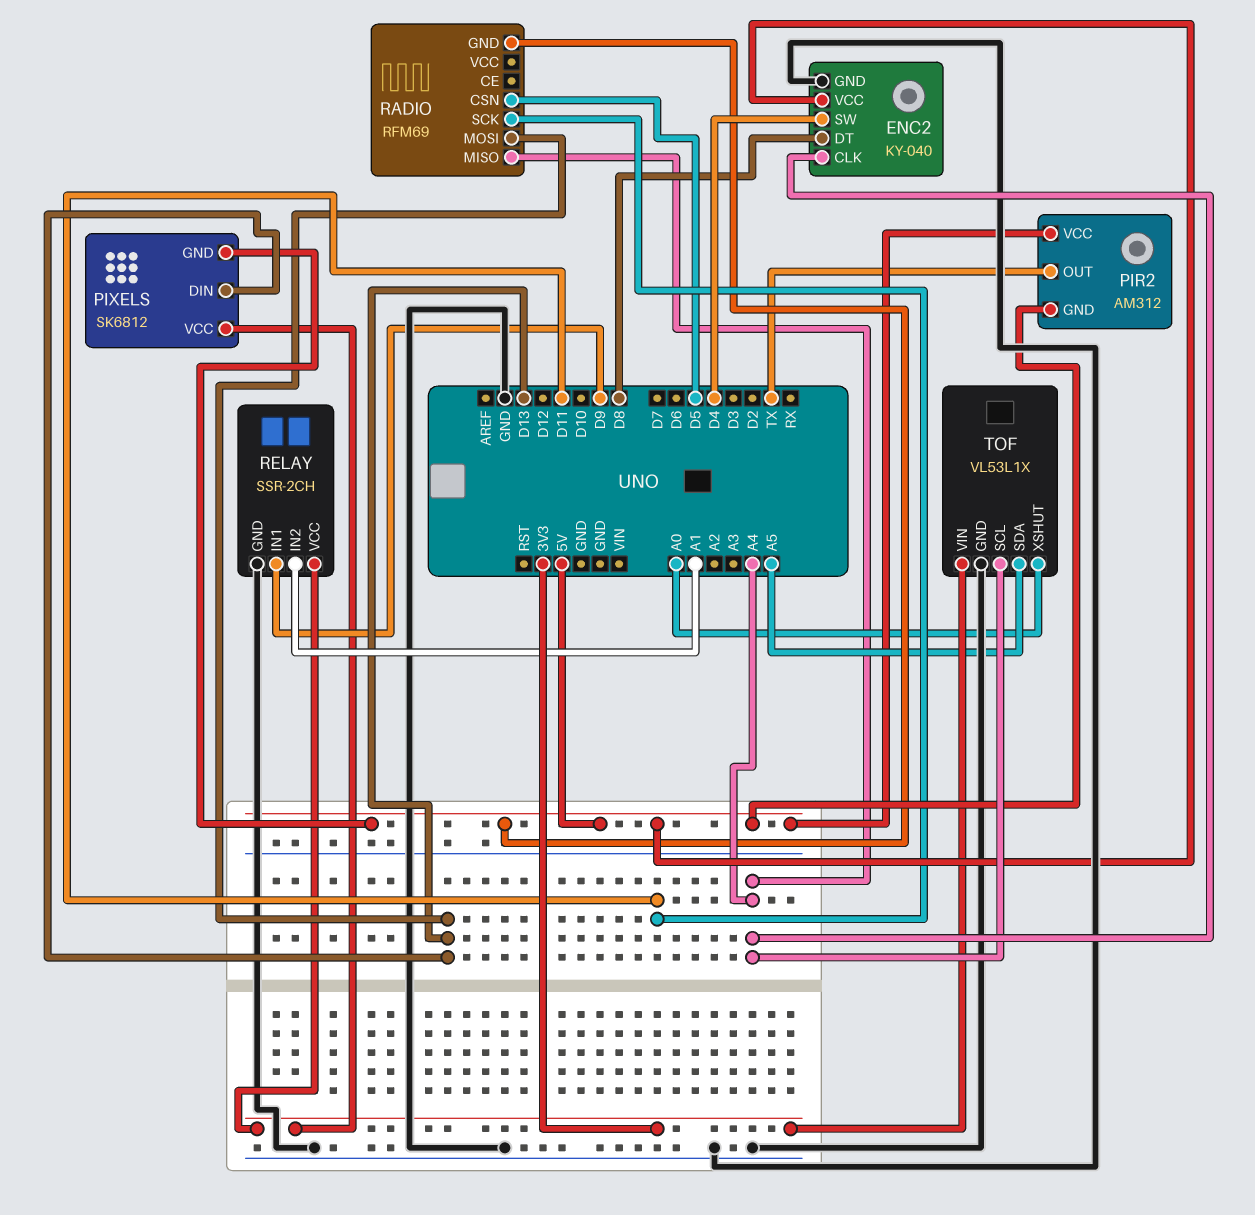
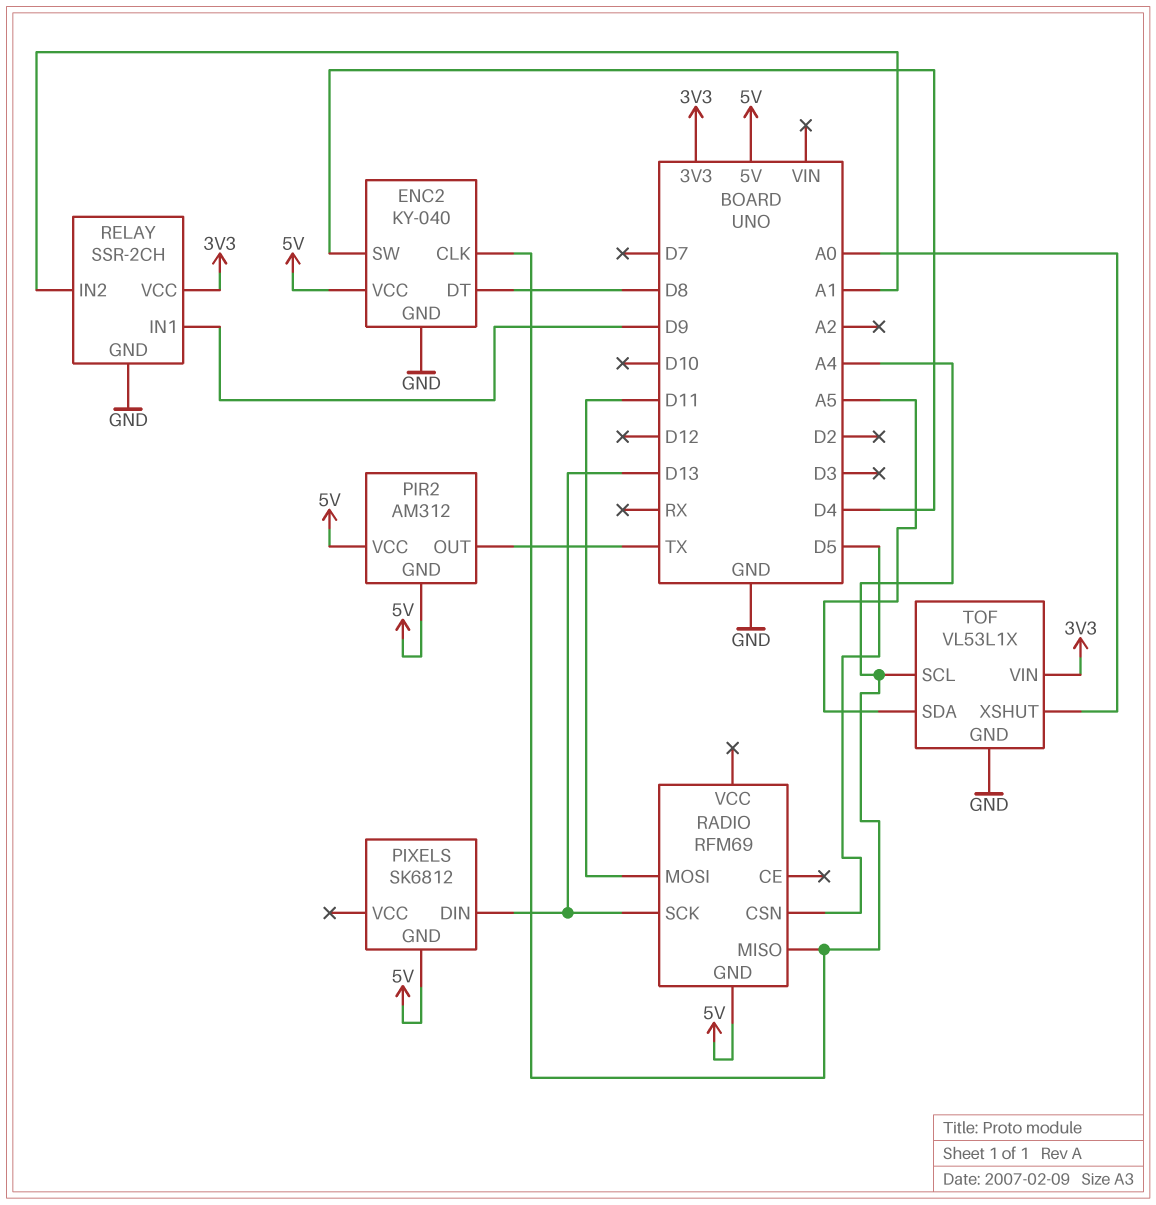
PIXELS pin VCC: 3V3 -> none
RADIO pin MOSI: D13 -> D11
RADIO pin SCK: D11 -> D13

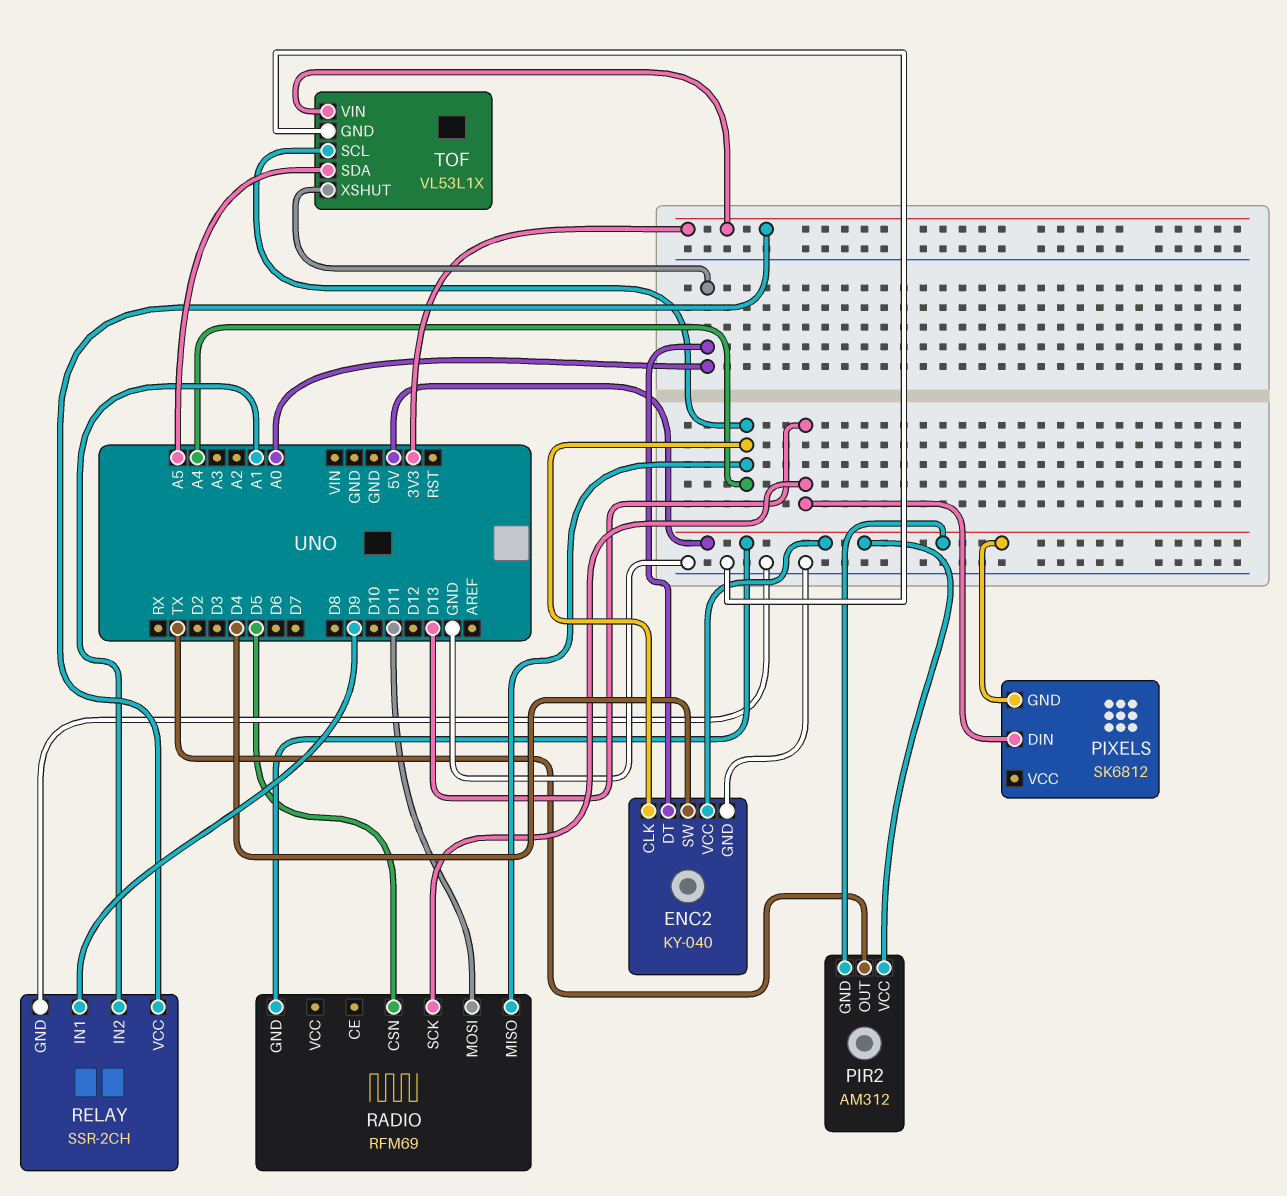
ENC2 pin DT: D8 -> A0

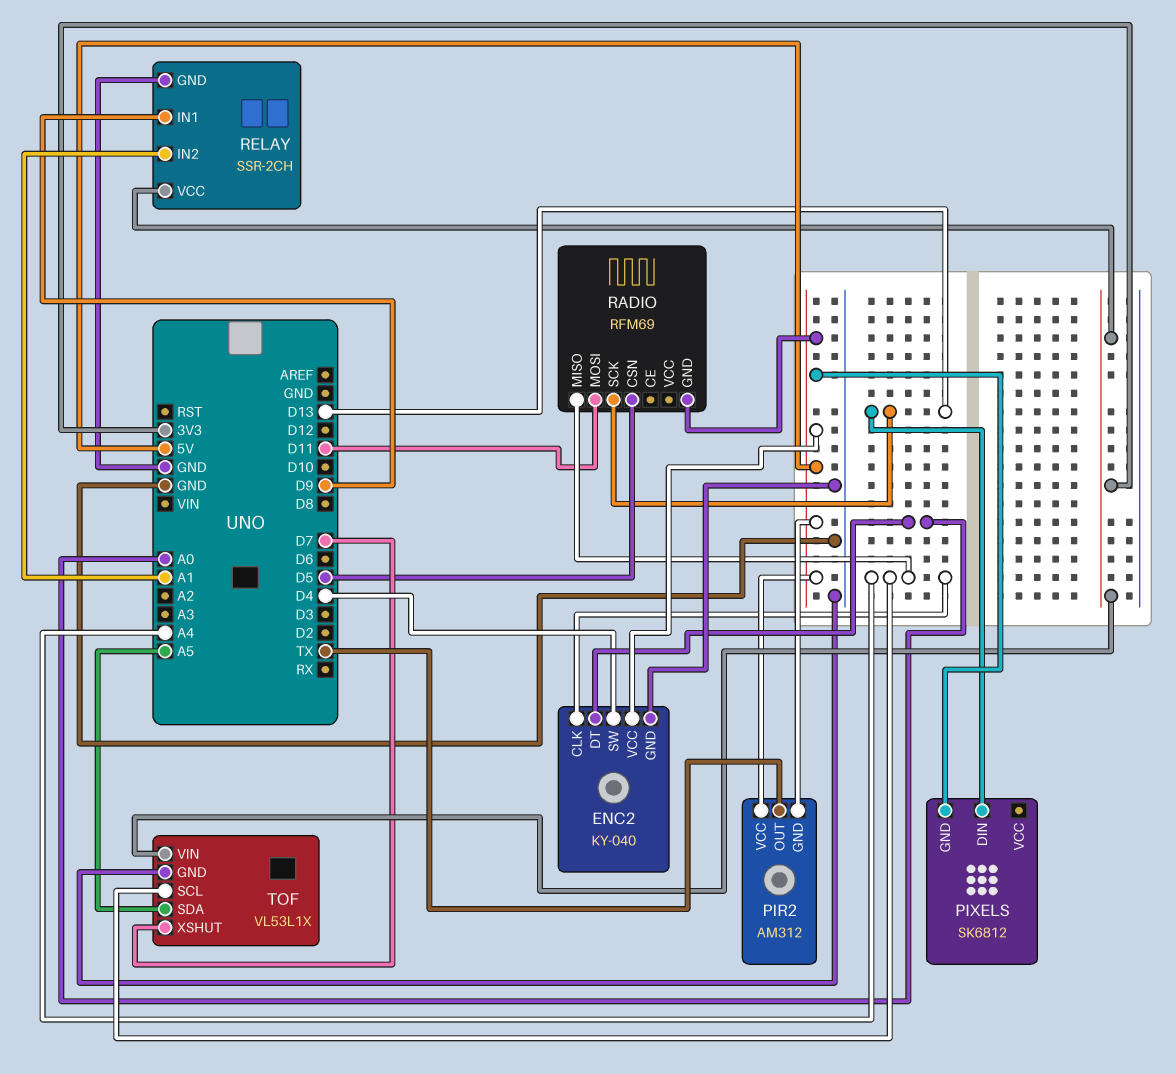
TOF pin XSHUT: A0 -> D7

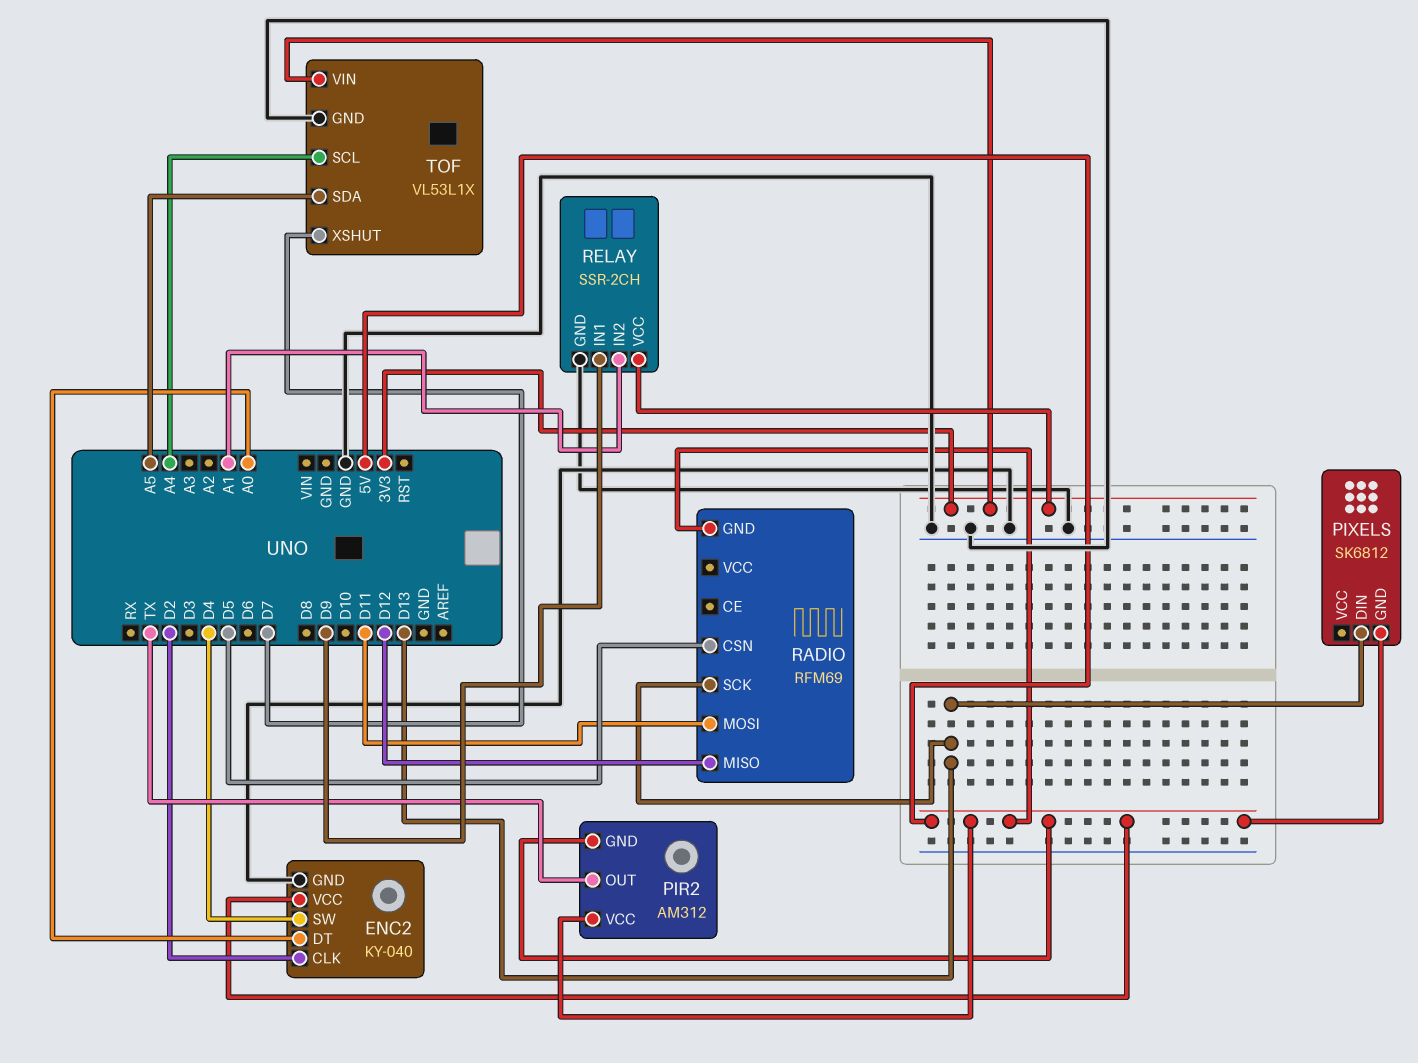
ENC2 pin CLK: A4 -> D2
RADIO pin MISO: A4 -> D12

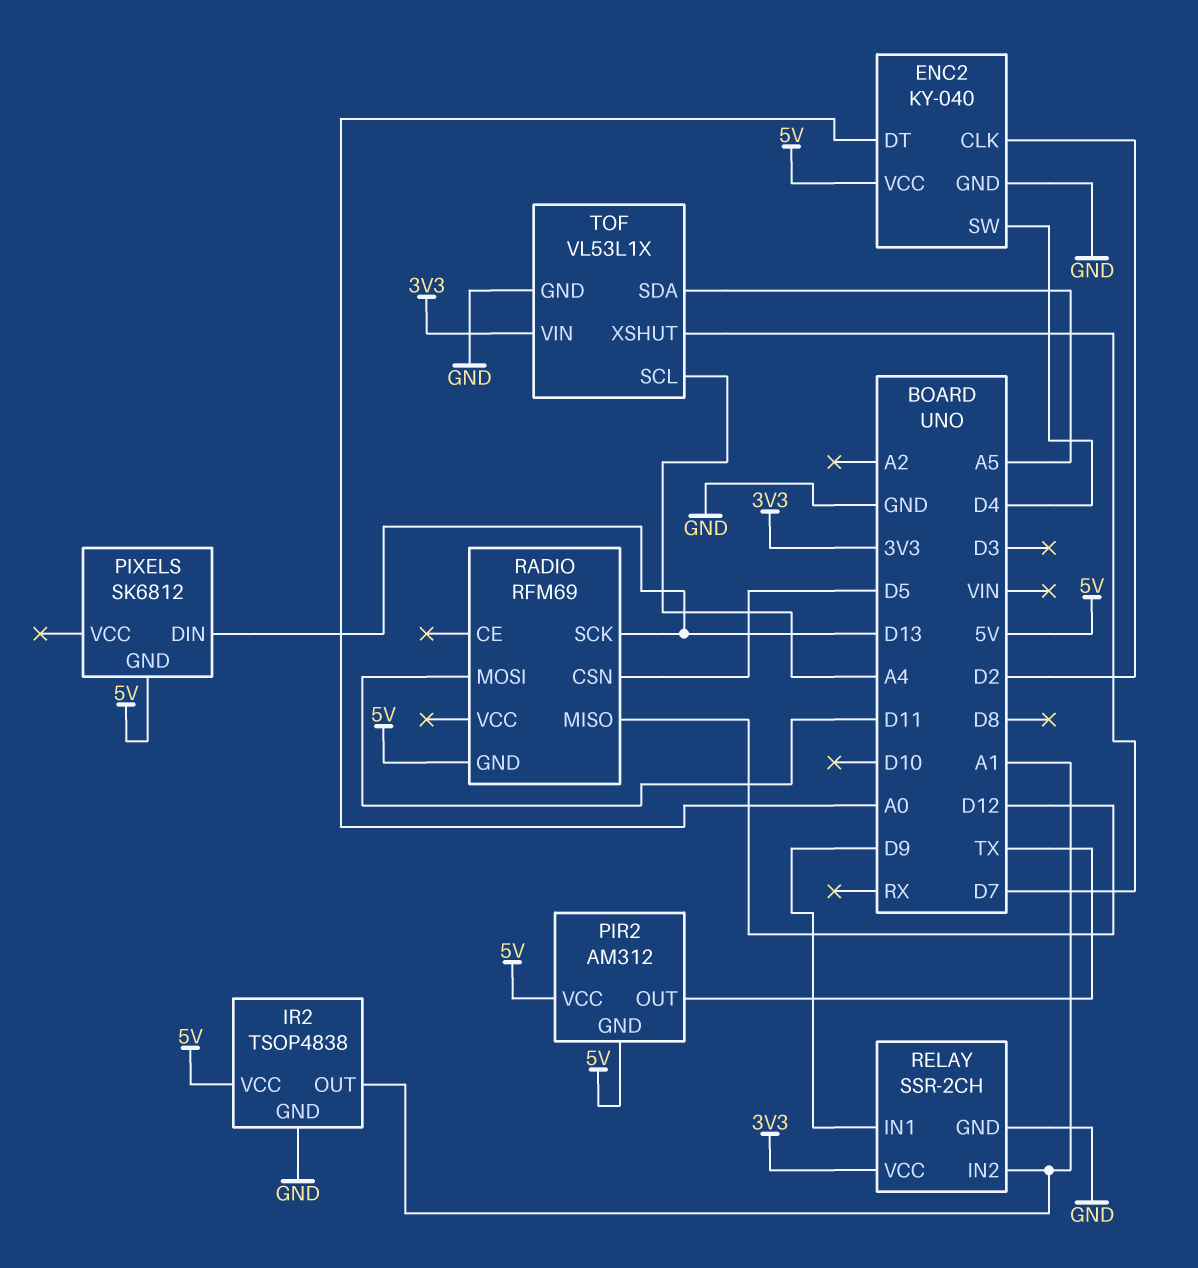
IR2: none -> TSOP4838
IR2 pin GND: none -> GND
IR2 pin OUT: none -> A1
IR2 pin VCC: none -> 5V

